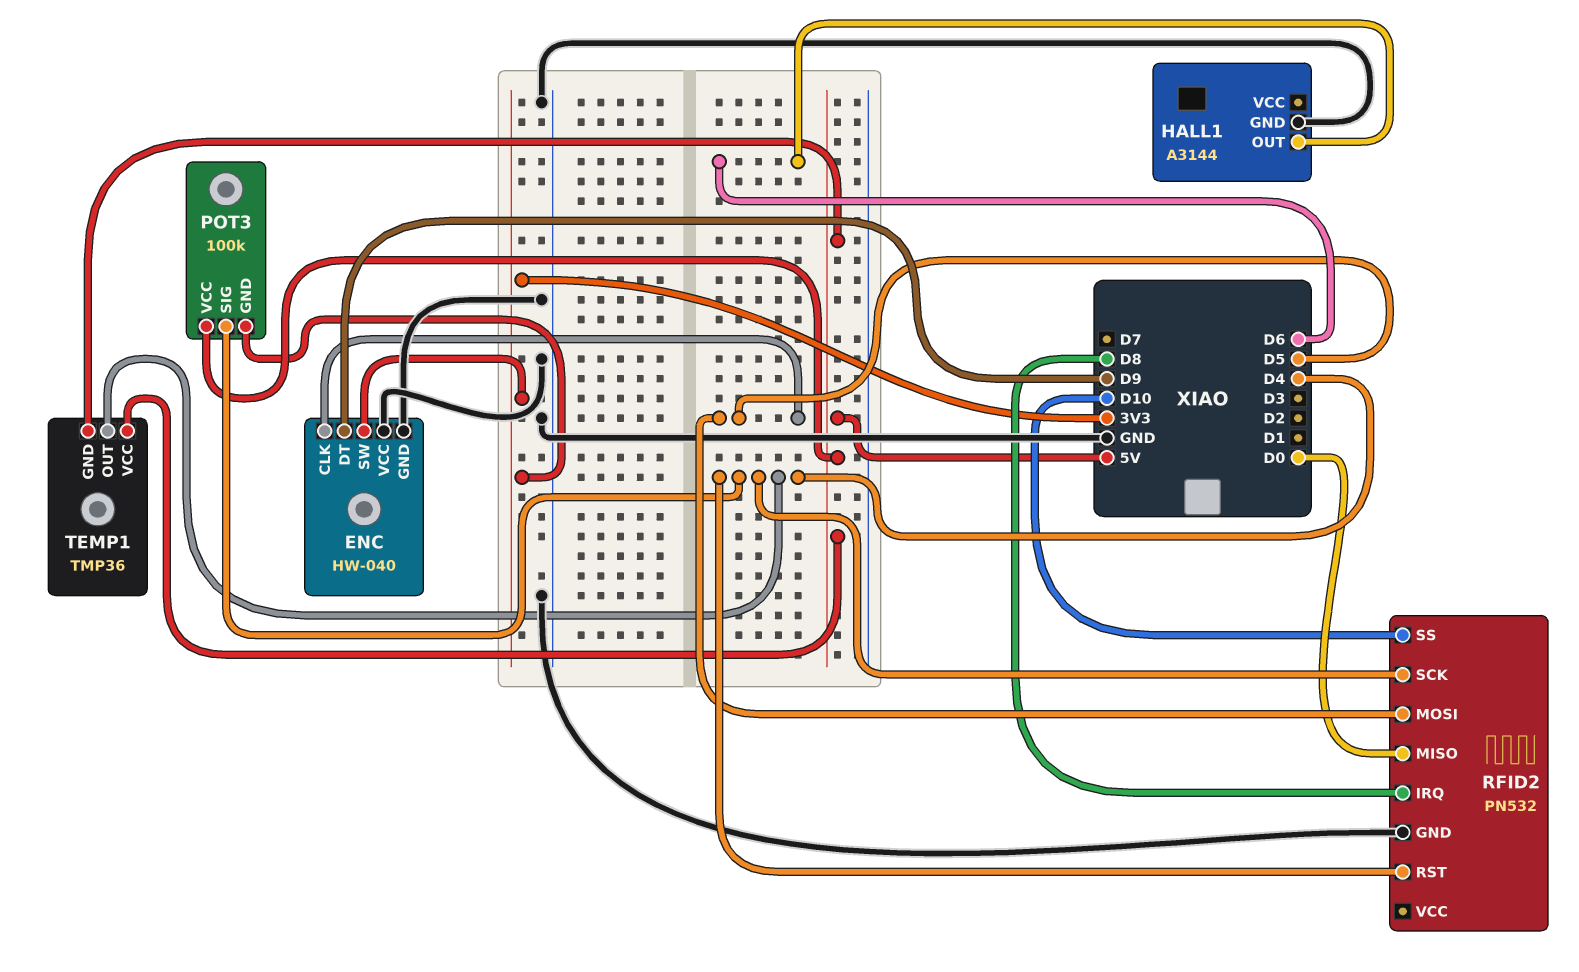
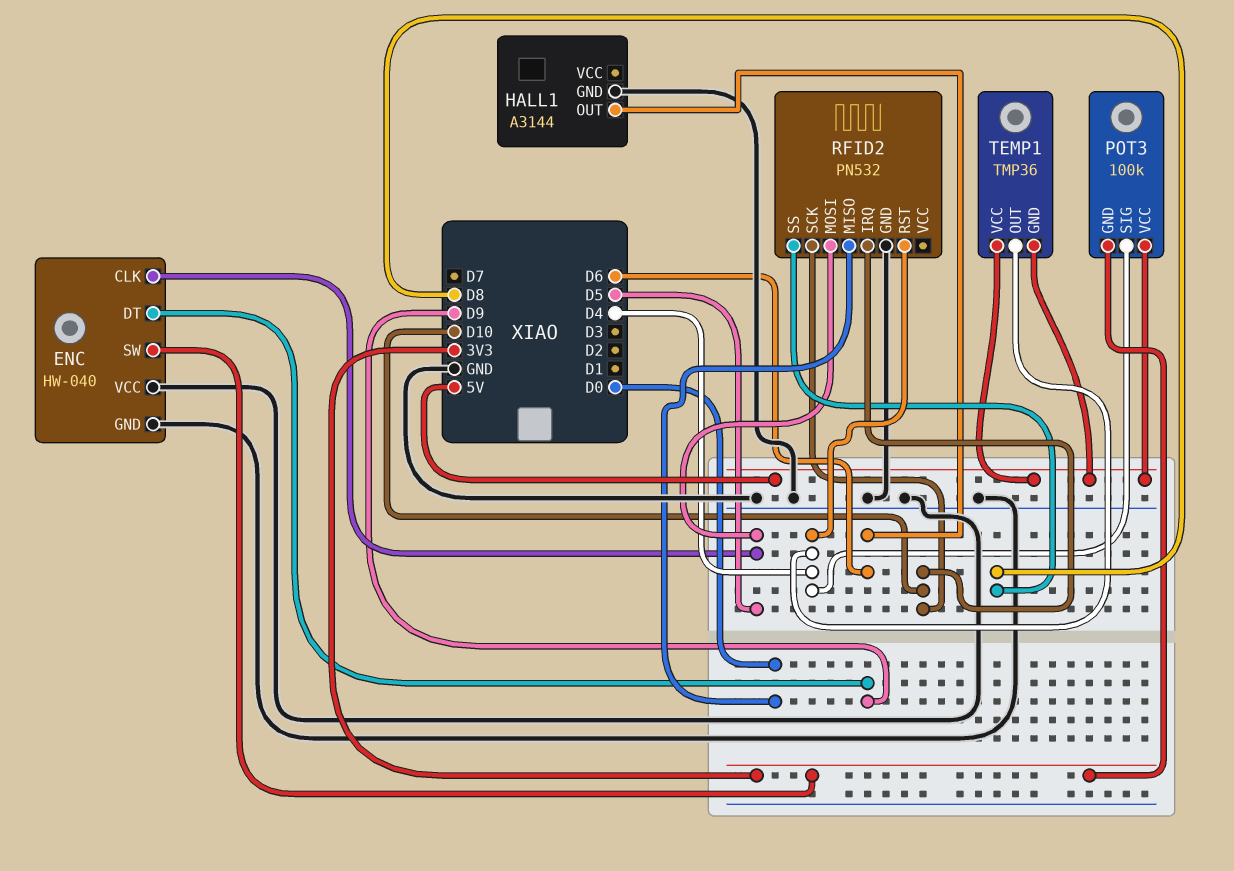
RFID2 pin IRQ: D8 -> D10
RFID2 pin SCK: D4 -> D10
RFID2 pin SS: D10 -> D8

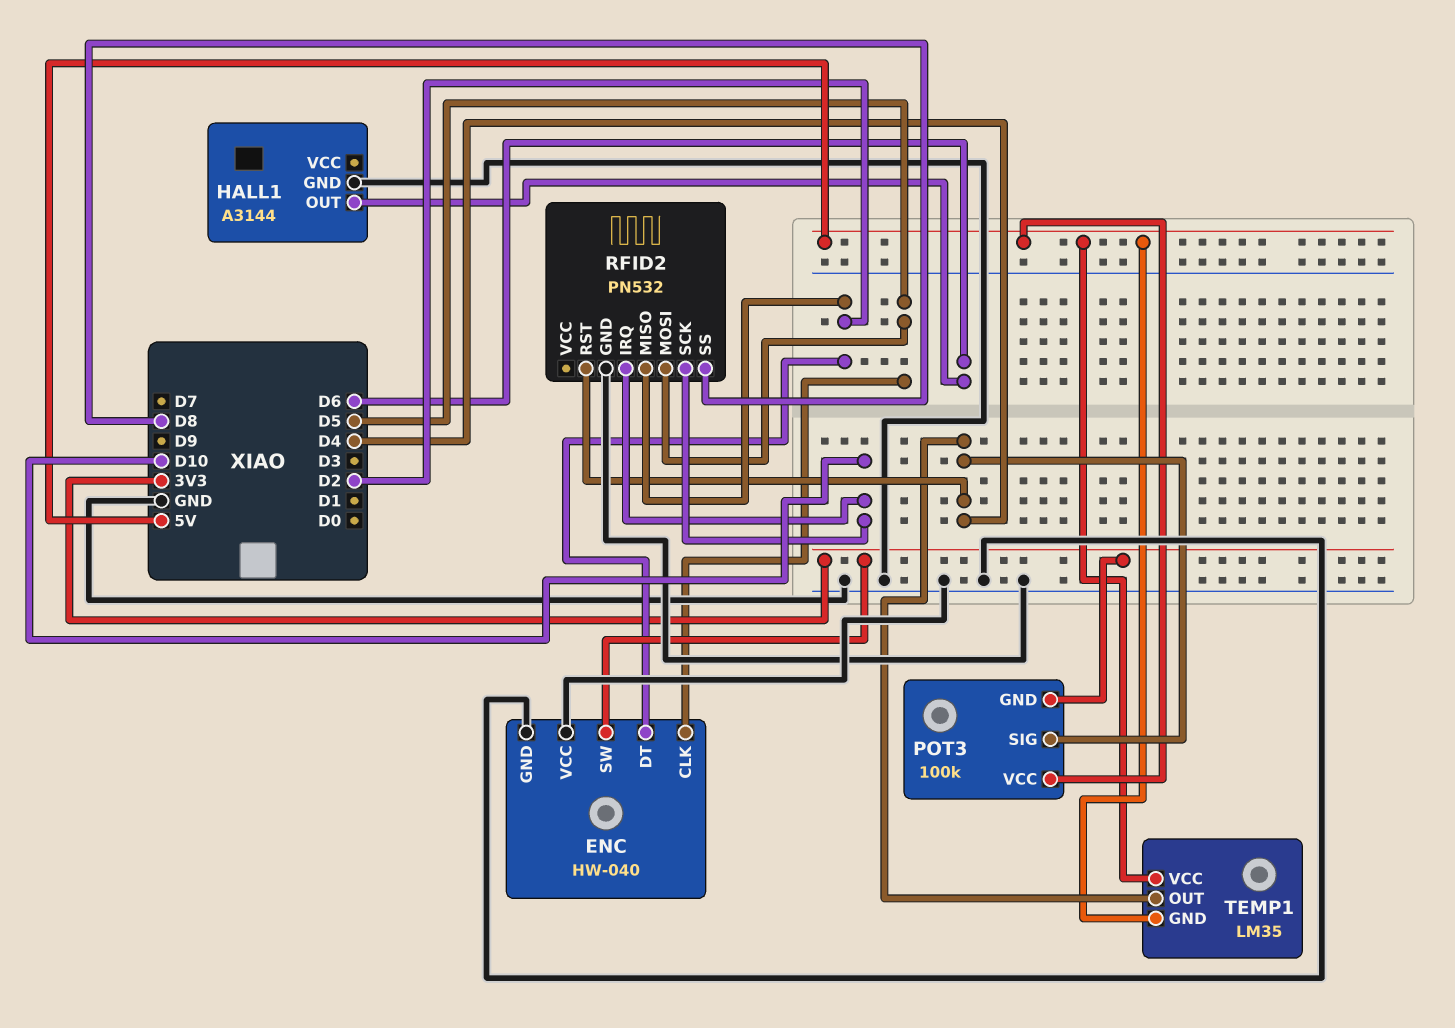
ENC pin DT: D9 -> D2
RFID2 pin MISO: D0 -> D2
TEMP1: TMP36 -> LM35

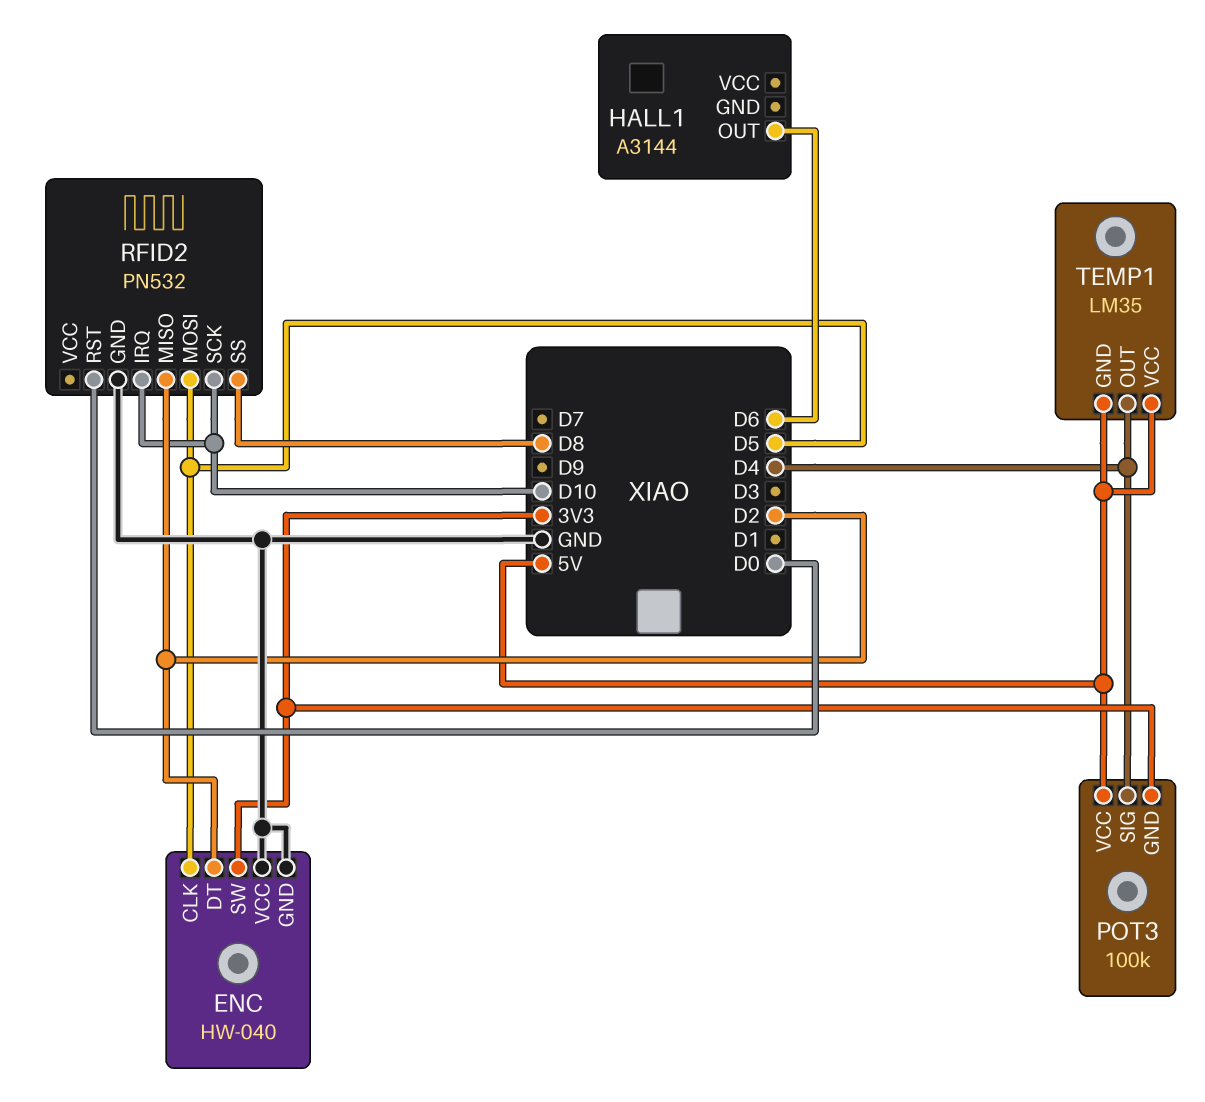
HALL1 pin GND: GND -> none
RFID2 pin RST: D4 -> D0

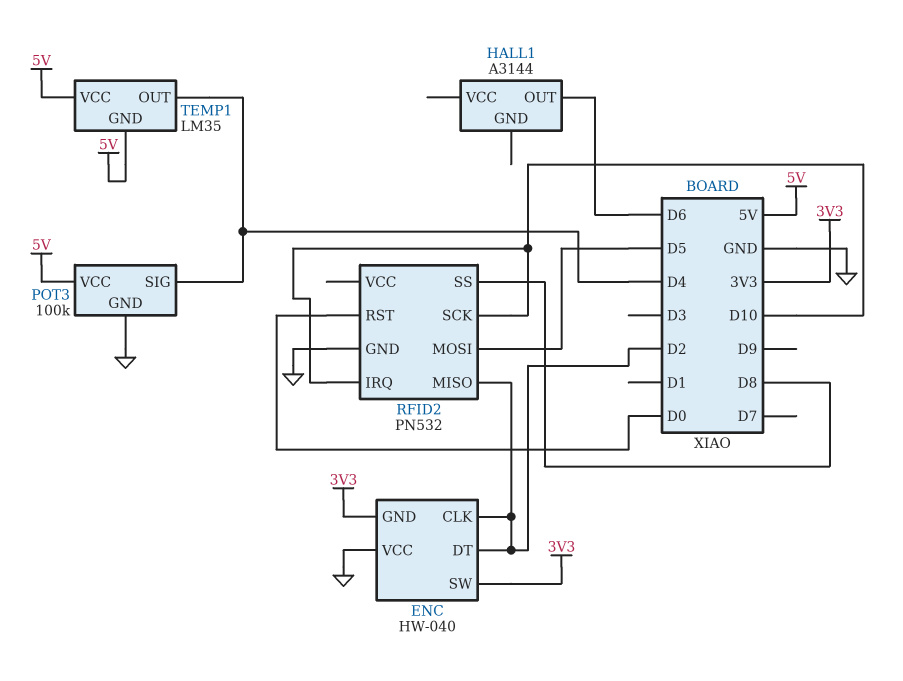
ENC pin CLK: D5 -> D2
ENC pin GND: GND -> 3V3
POT3 pin GND: 3V3 -> GND

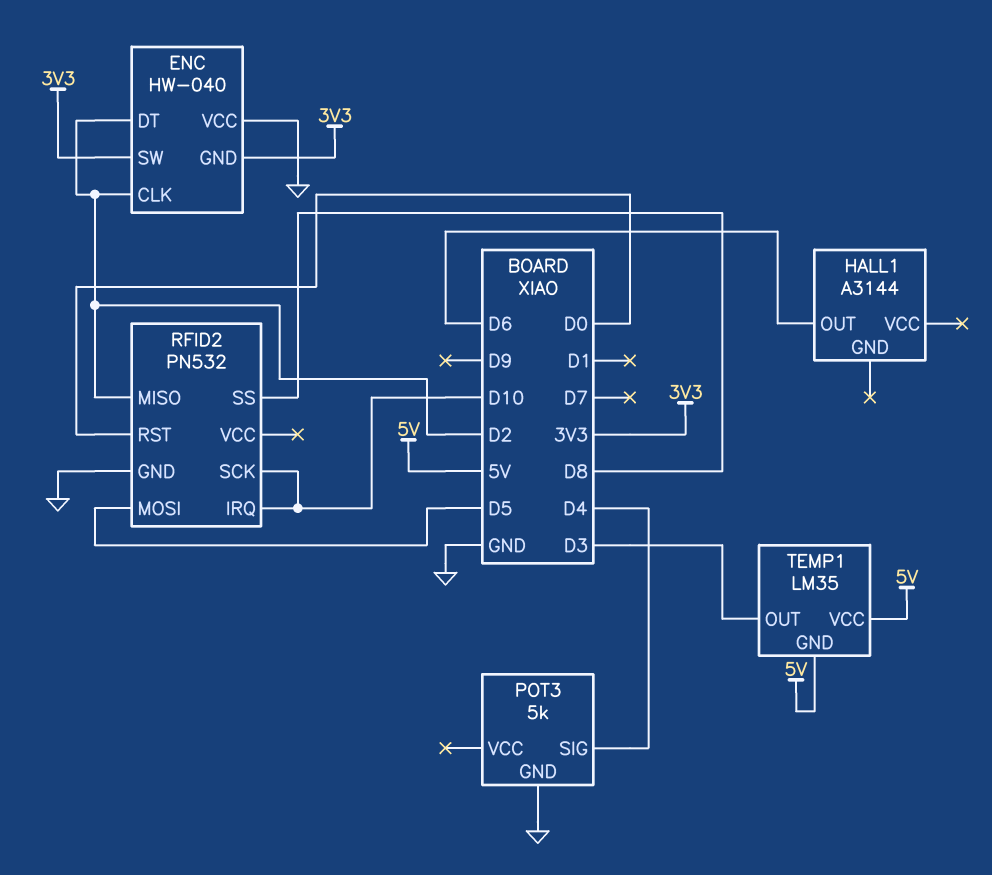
POT3: 100k -> 5k
POT3 pin VCC: 5V -> none
TEMP1 pin OUT: D4 -> D3

